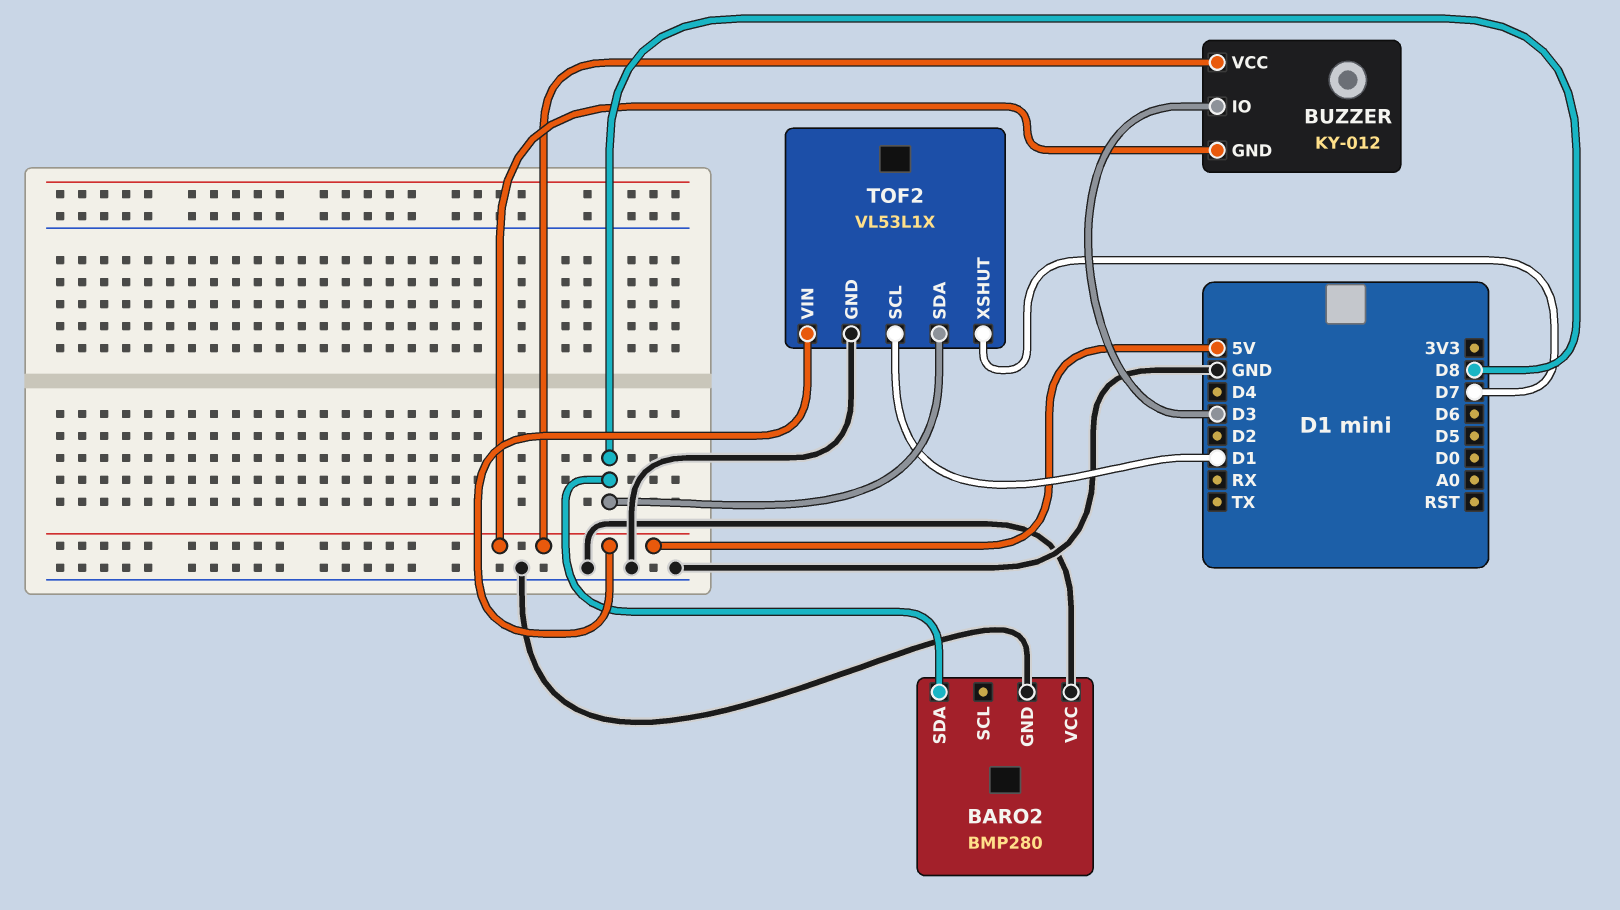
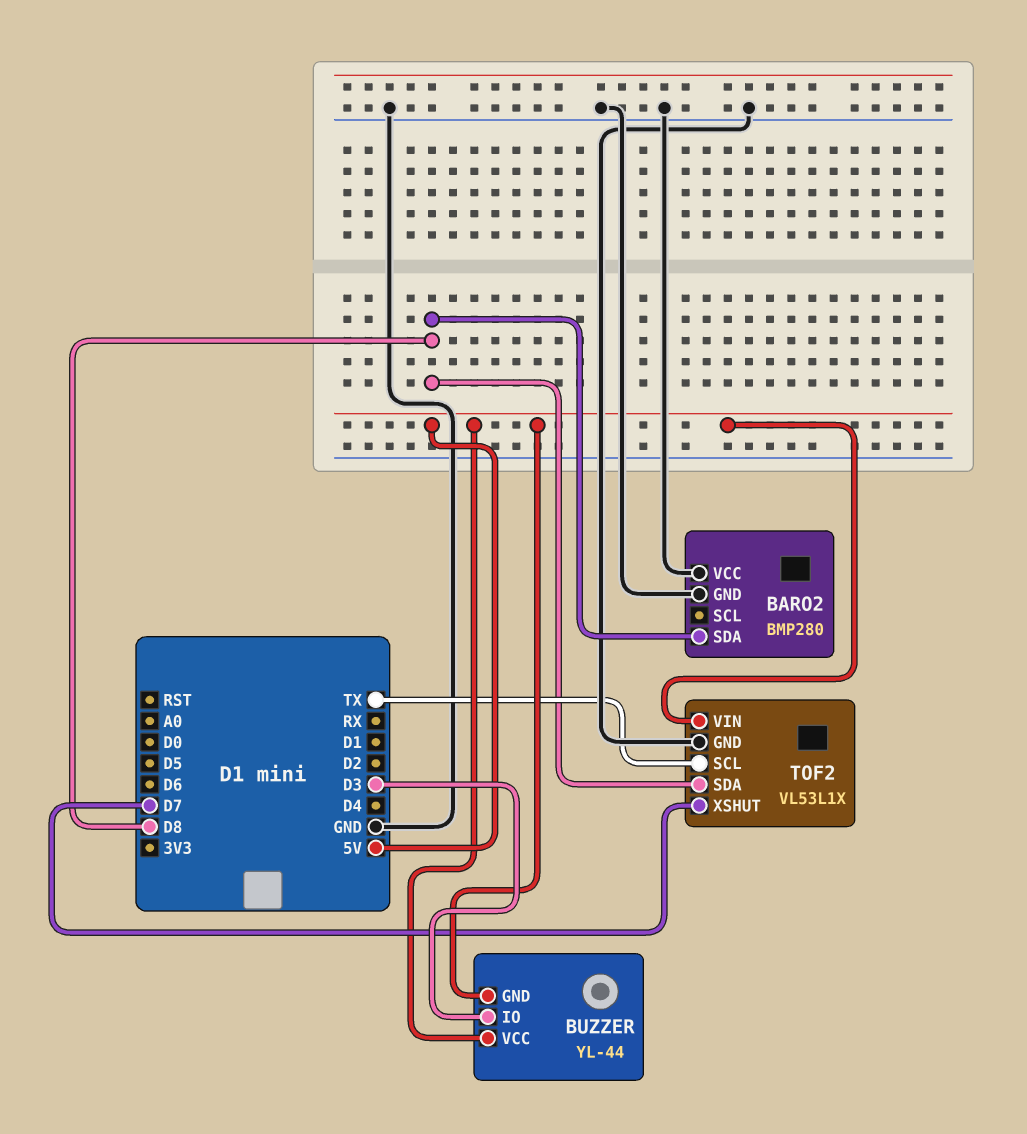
BUZZER: KY-012 -> YL-44
TOF2 pin SCL: D1 -> TX

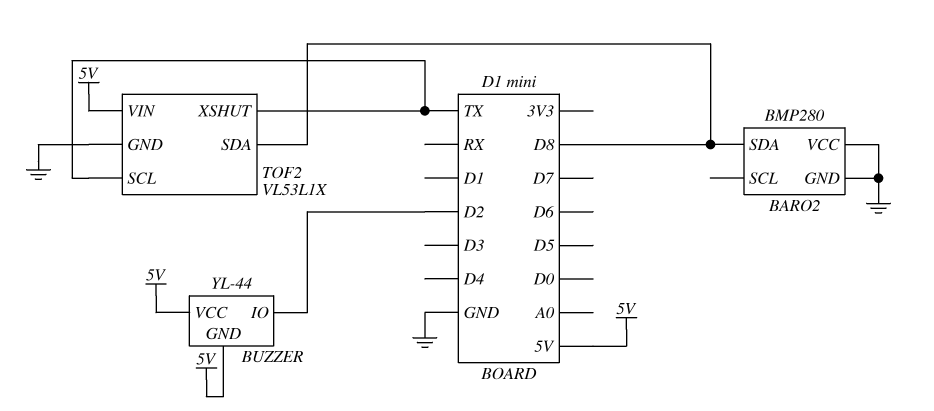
BUZZER pin IO: D3 -> D2
TOF2 pin XSHUT: D7 -> TX

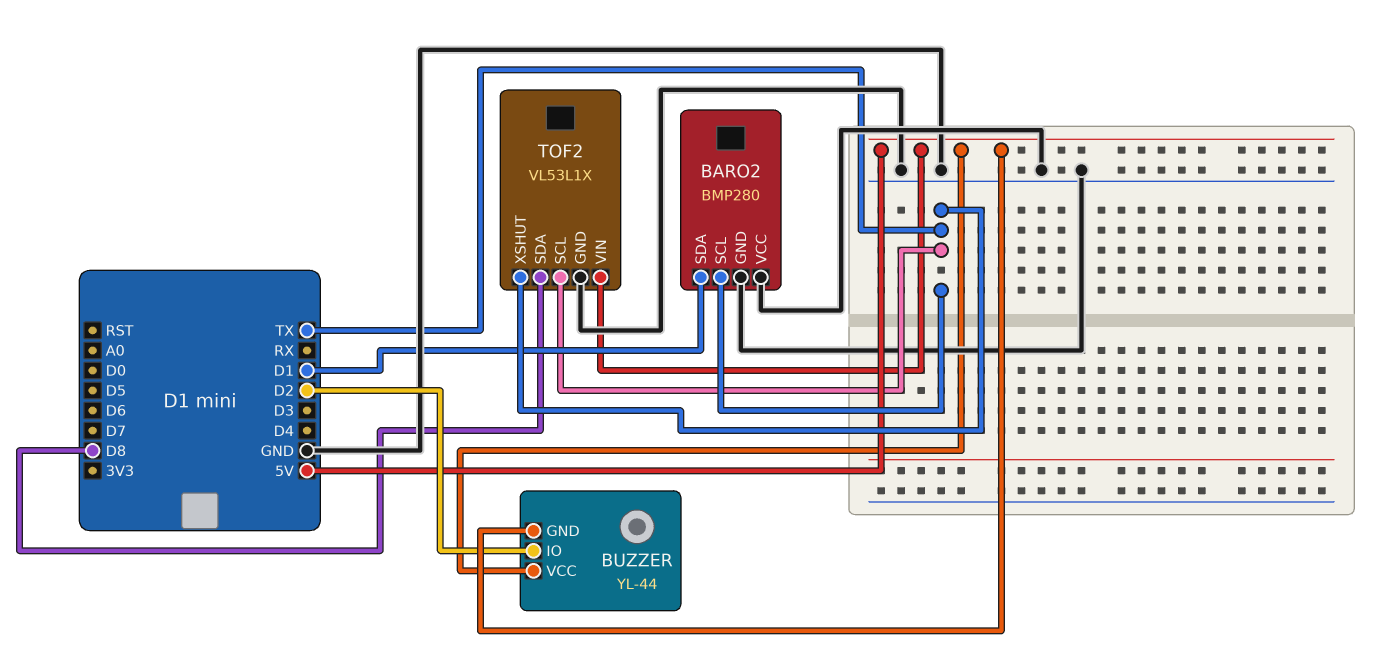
BARO2 pin SCL: none -> TX
BARO2 pin SDA: D8 -> D1

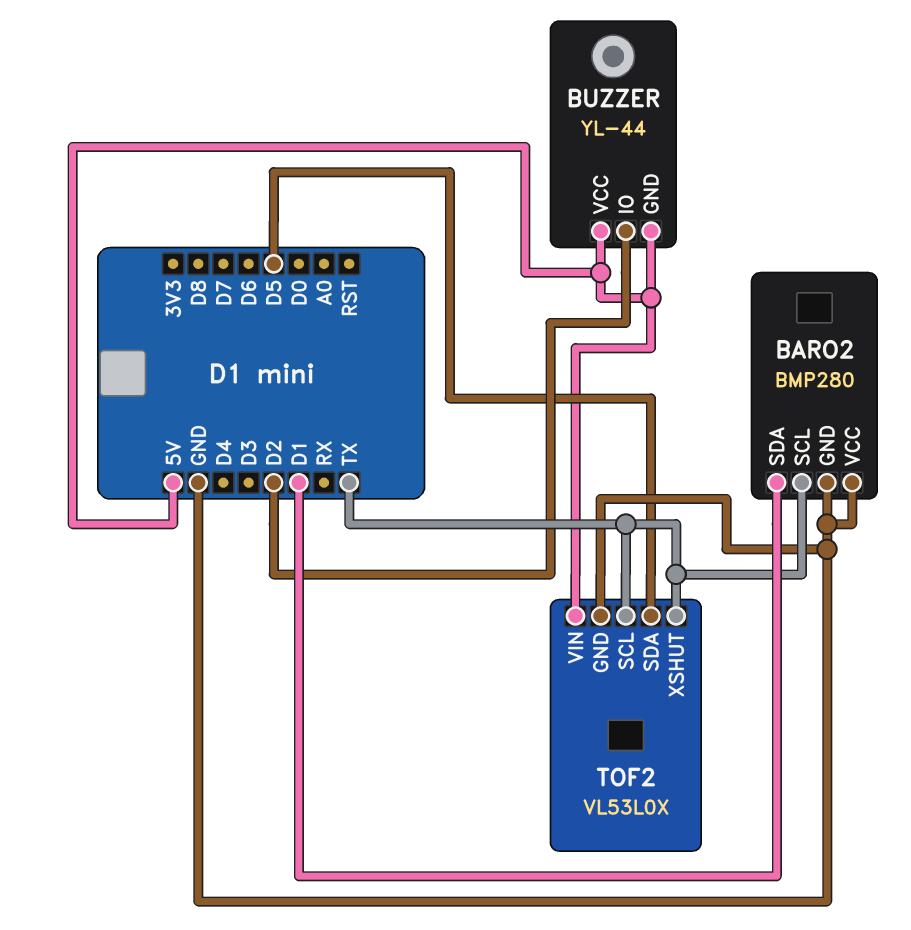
TOF2: VL53L1X -> VL53L0X
TOF2 pin SDA: D8 -> D5

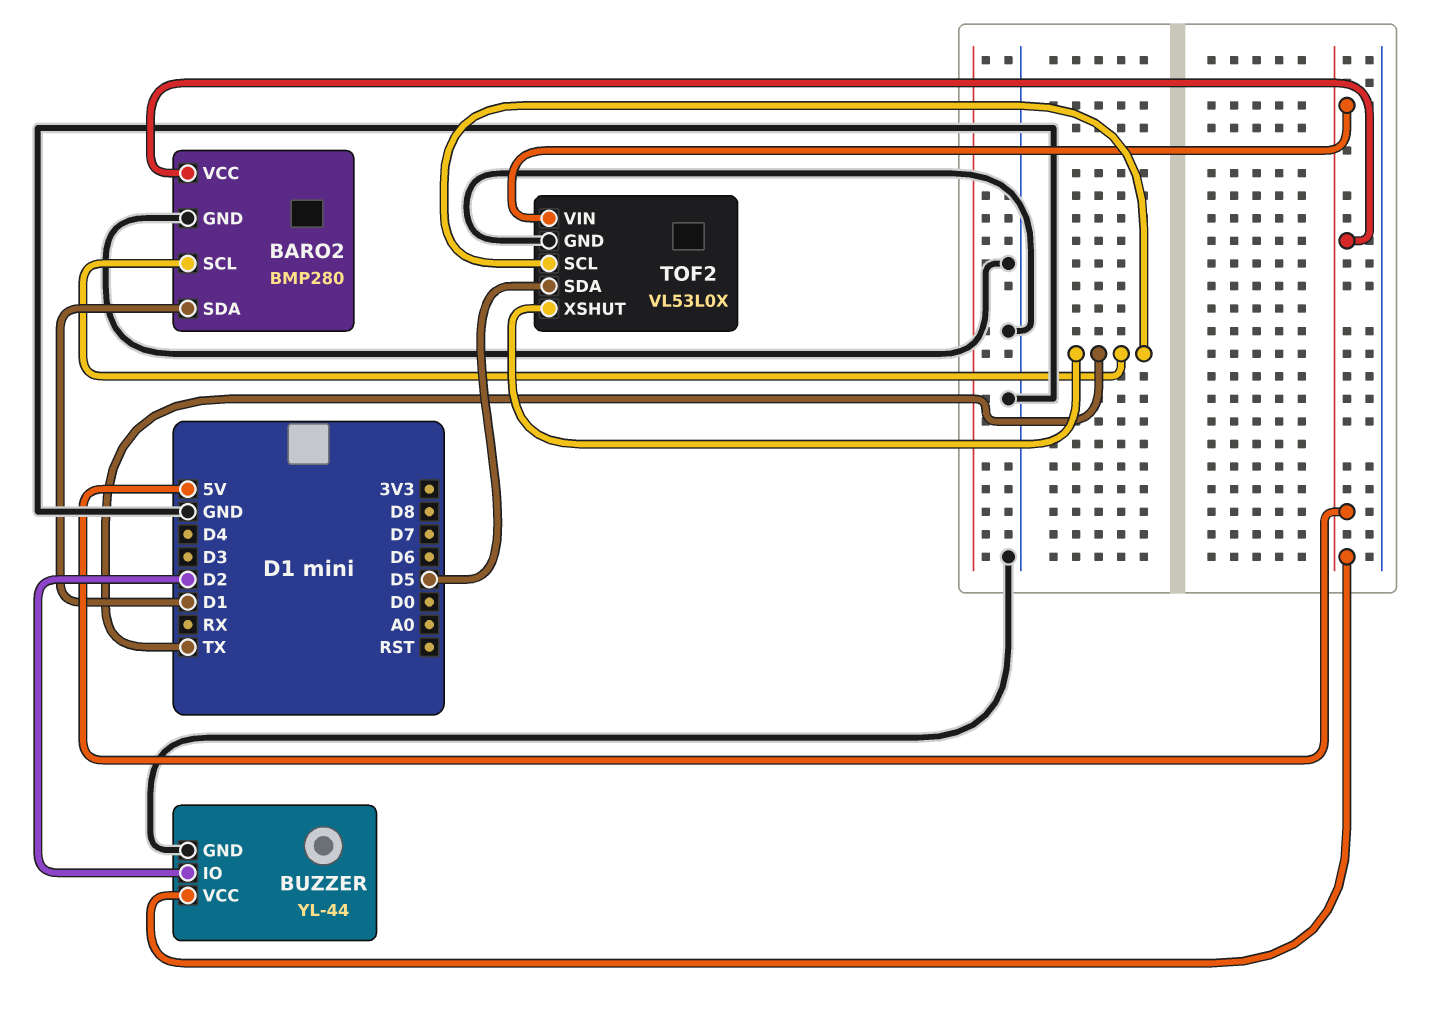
BARO2 pin VCC: GND -> 5V
BUZZER pin GND: 5V -> GND

